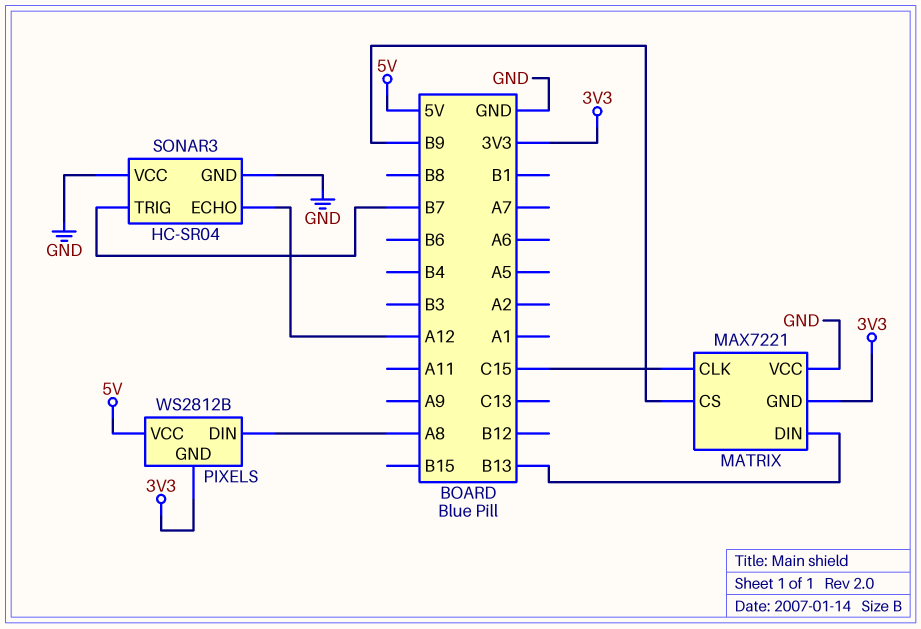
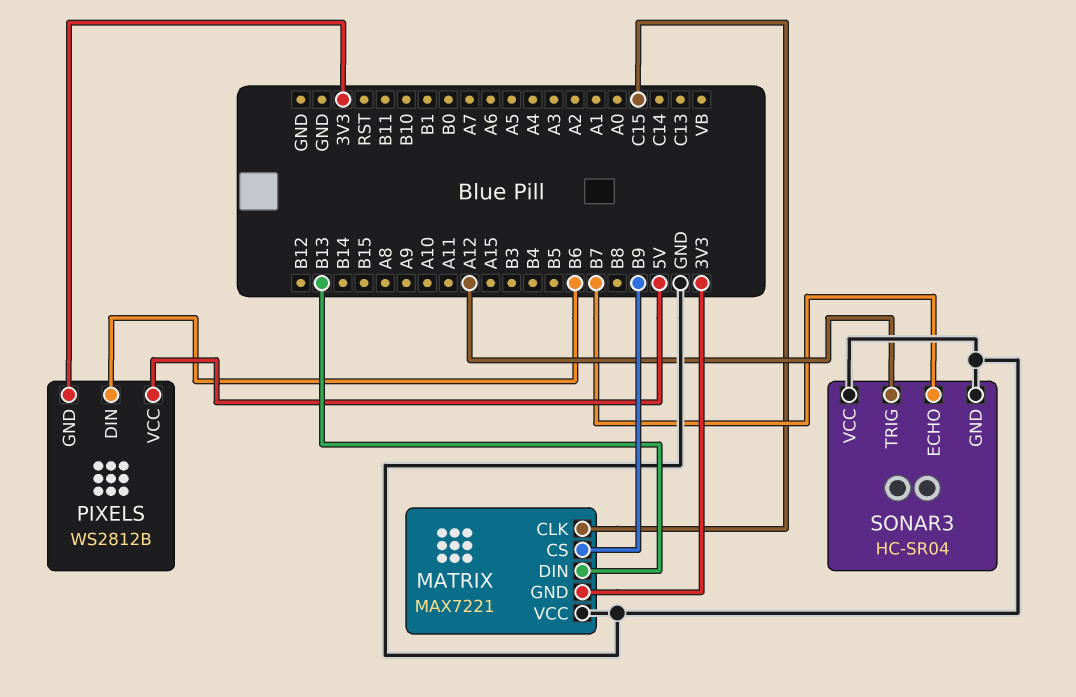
PIXELS pin DIN: A8 -> B6
SONAR3 pin ECHO: A12 -> B7
SONAR3 pin TRIG: B7 -> A12

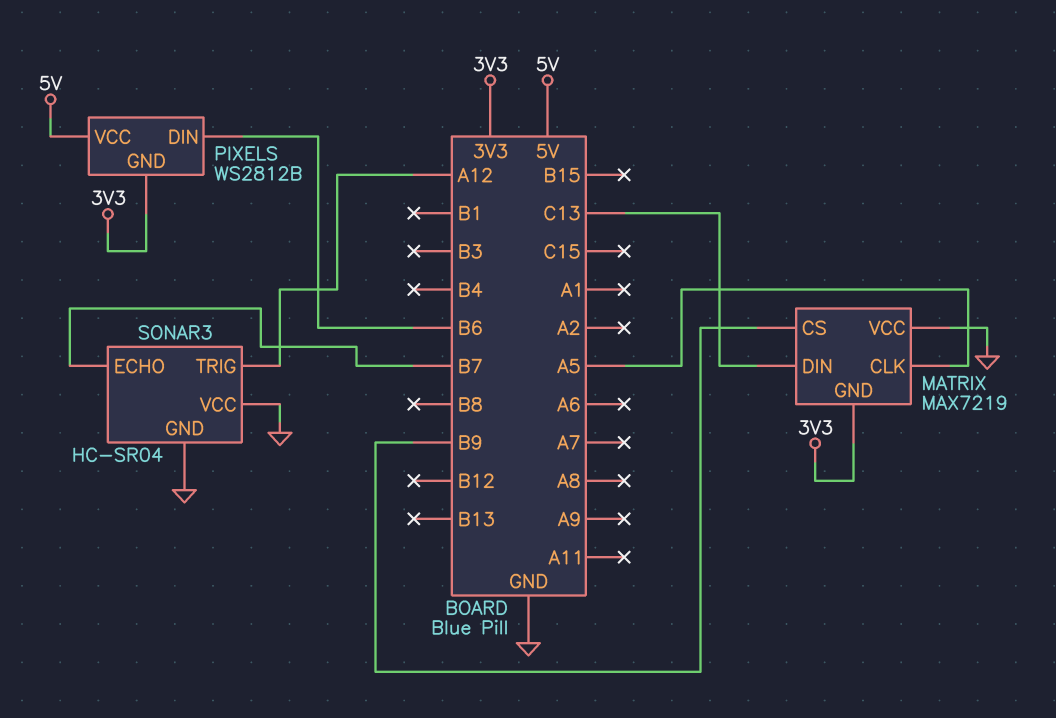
MATRIX: MAX7221 -> MAX7219
MATRIX pin CLK: C15 -> A5
MATRIX pin DIN: B13 -> C13

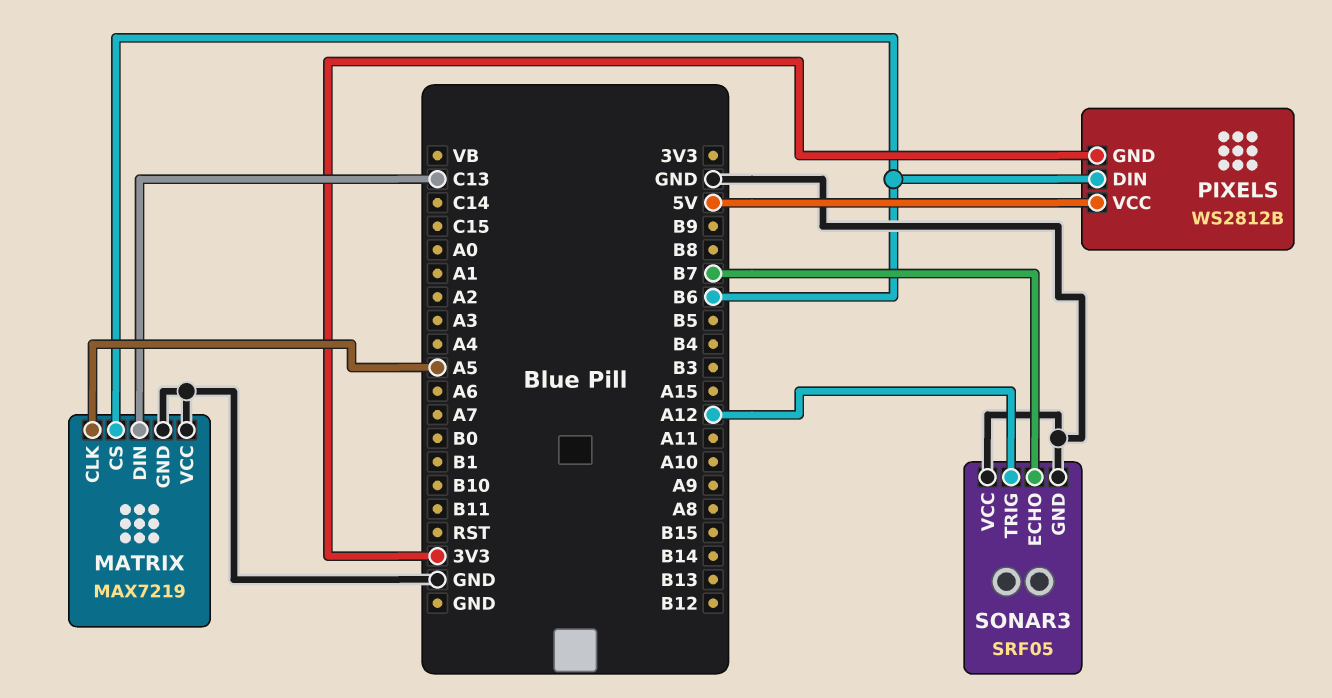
MATRIX pin CS: B9 -> B6
MATRIX pin GND: 3V3 -> GND
SONAR3: HC-SR04 -> SRF05

